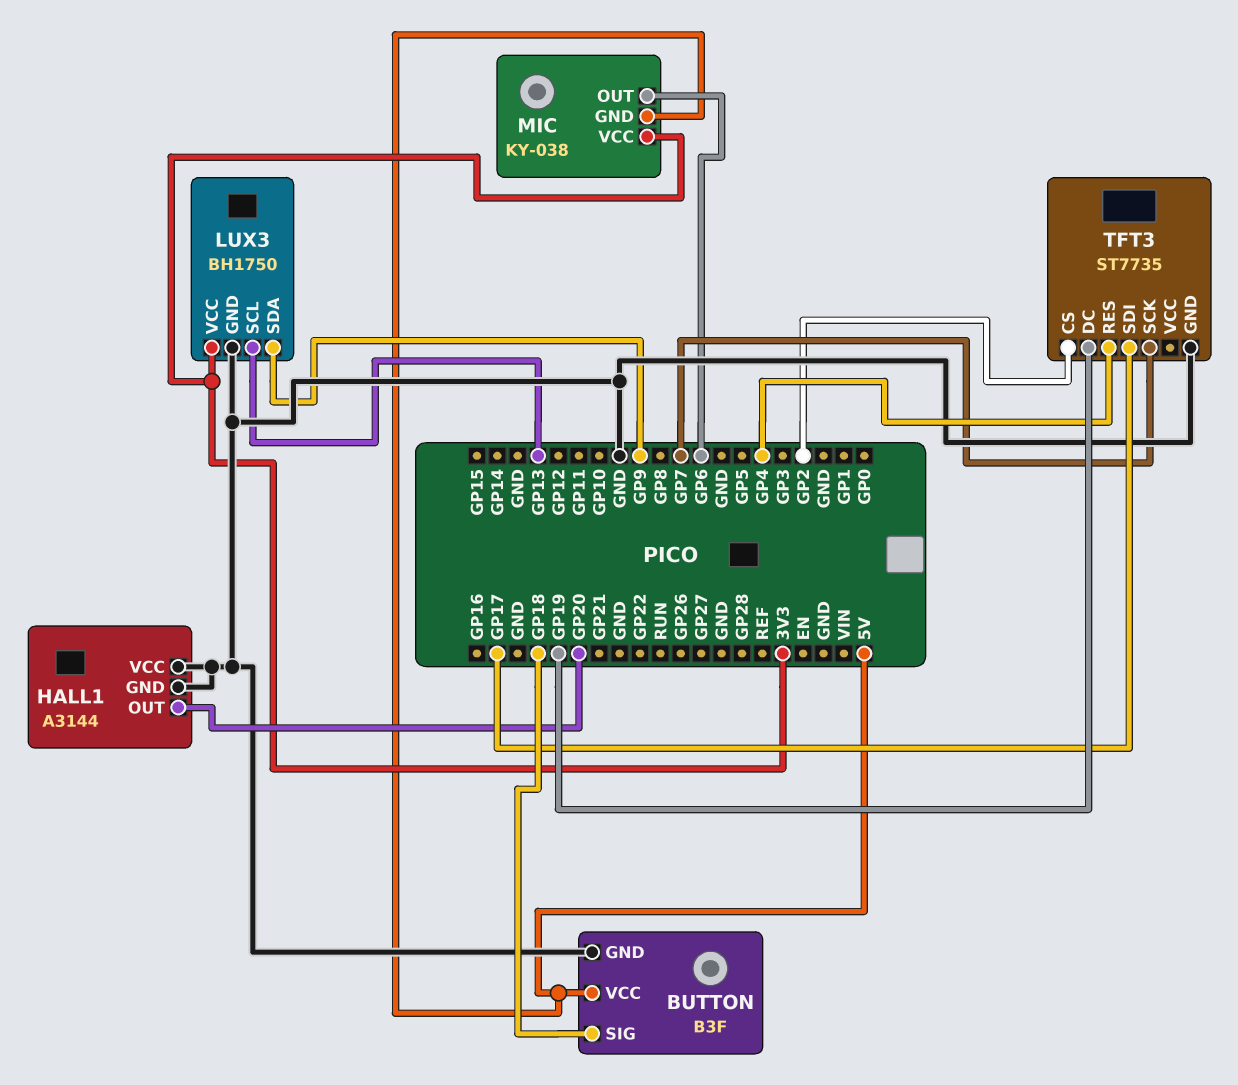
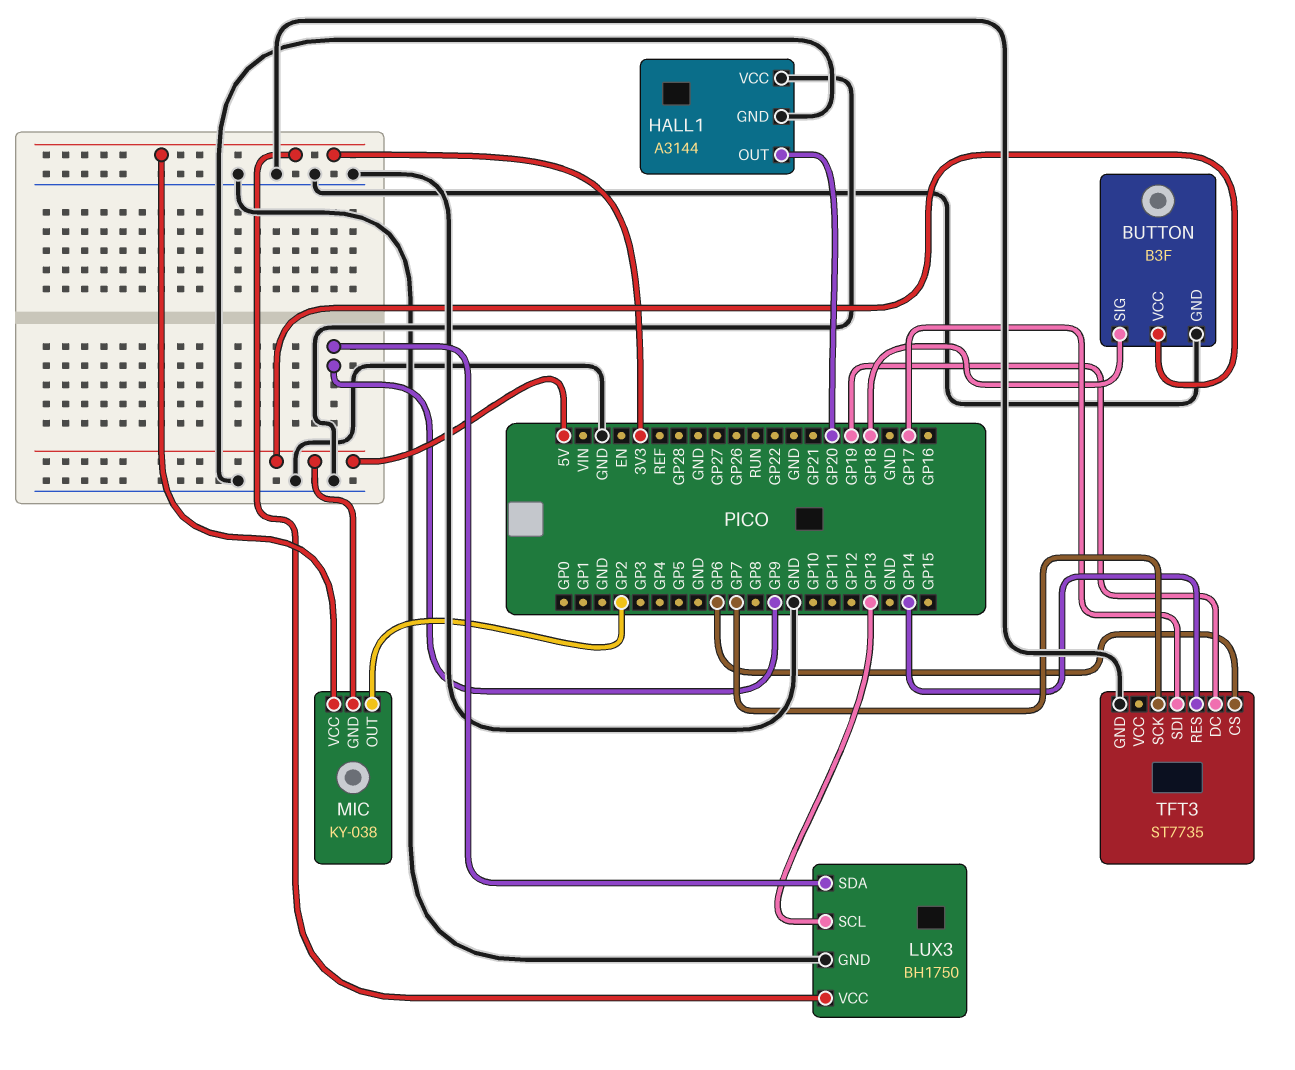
MIC pin OUT: GP6 -> GP2
TFT3 pin CS: GP2 -> GP6
TFT3 pin RES: GP4 -> GP14

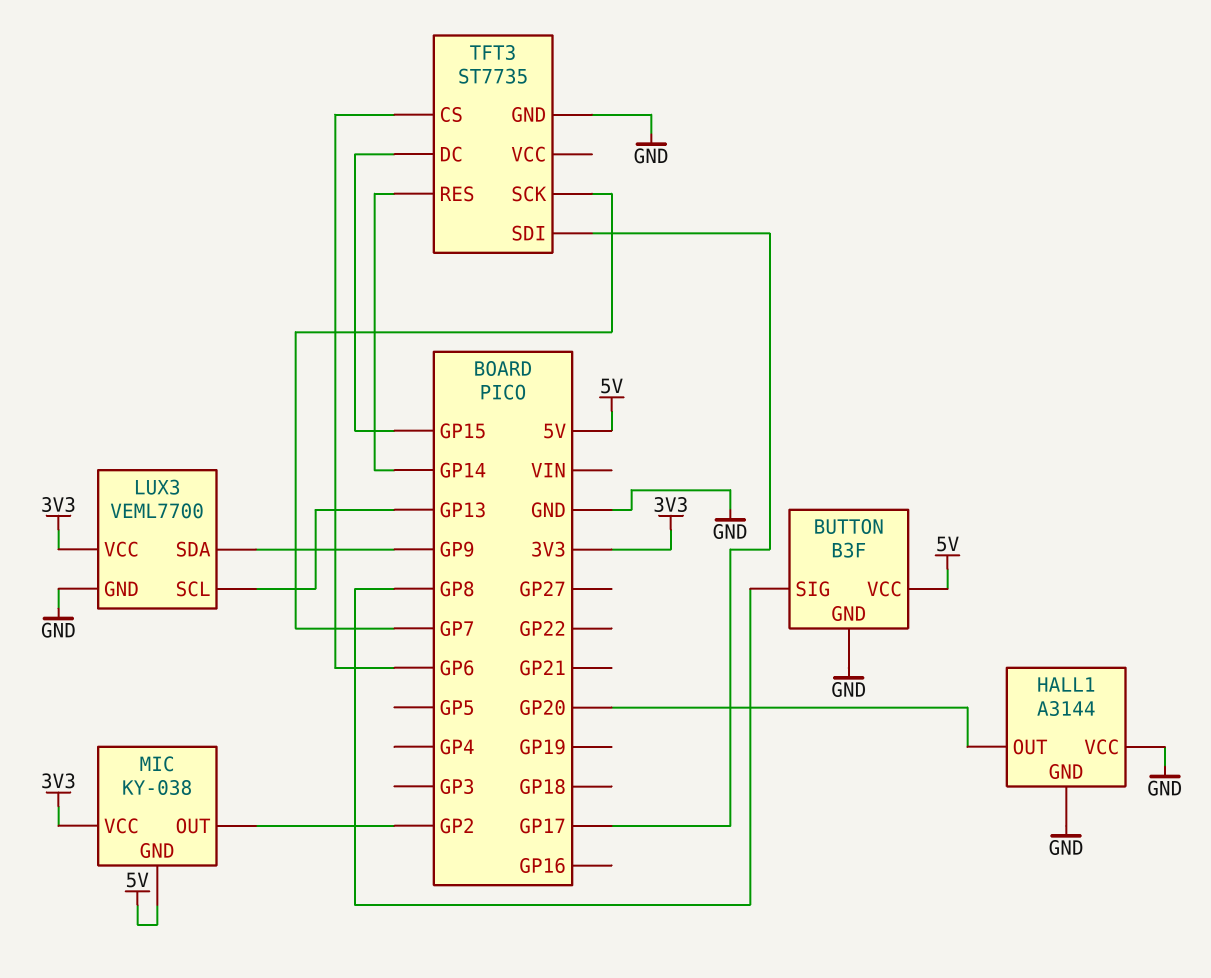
BUTTON pin SIG: GP18 -> GP8
LUX3: BH1750 -> VEML7700
TFT3 pin DC: GP19 -> GP15

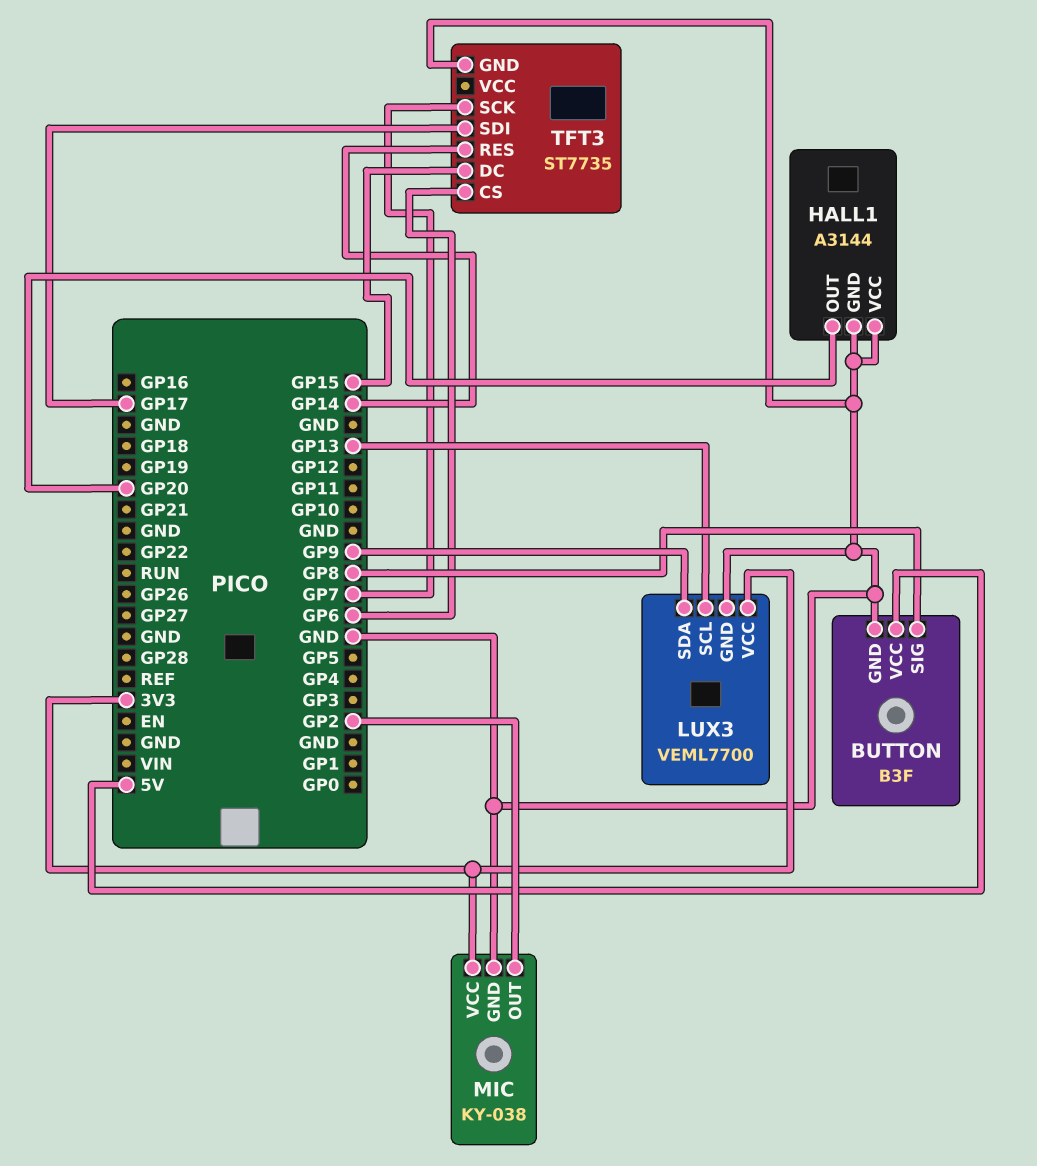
MIC pin GND: 5V -> GND

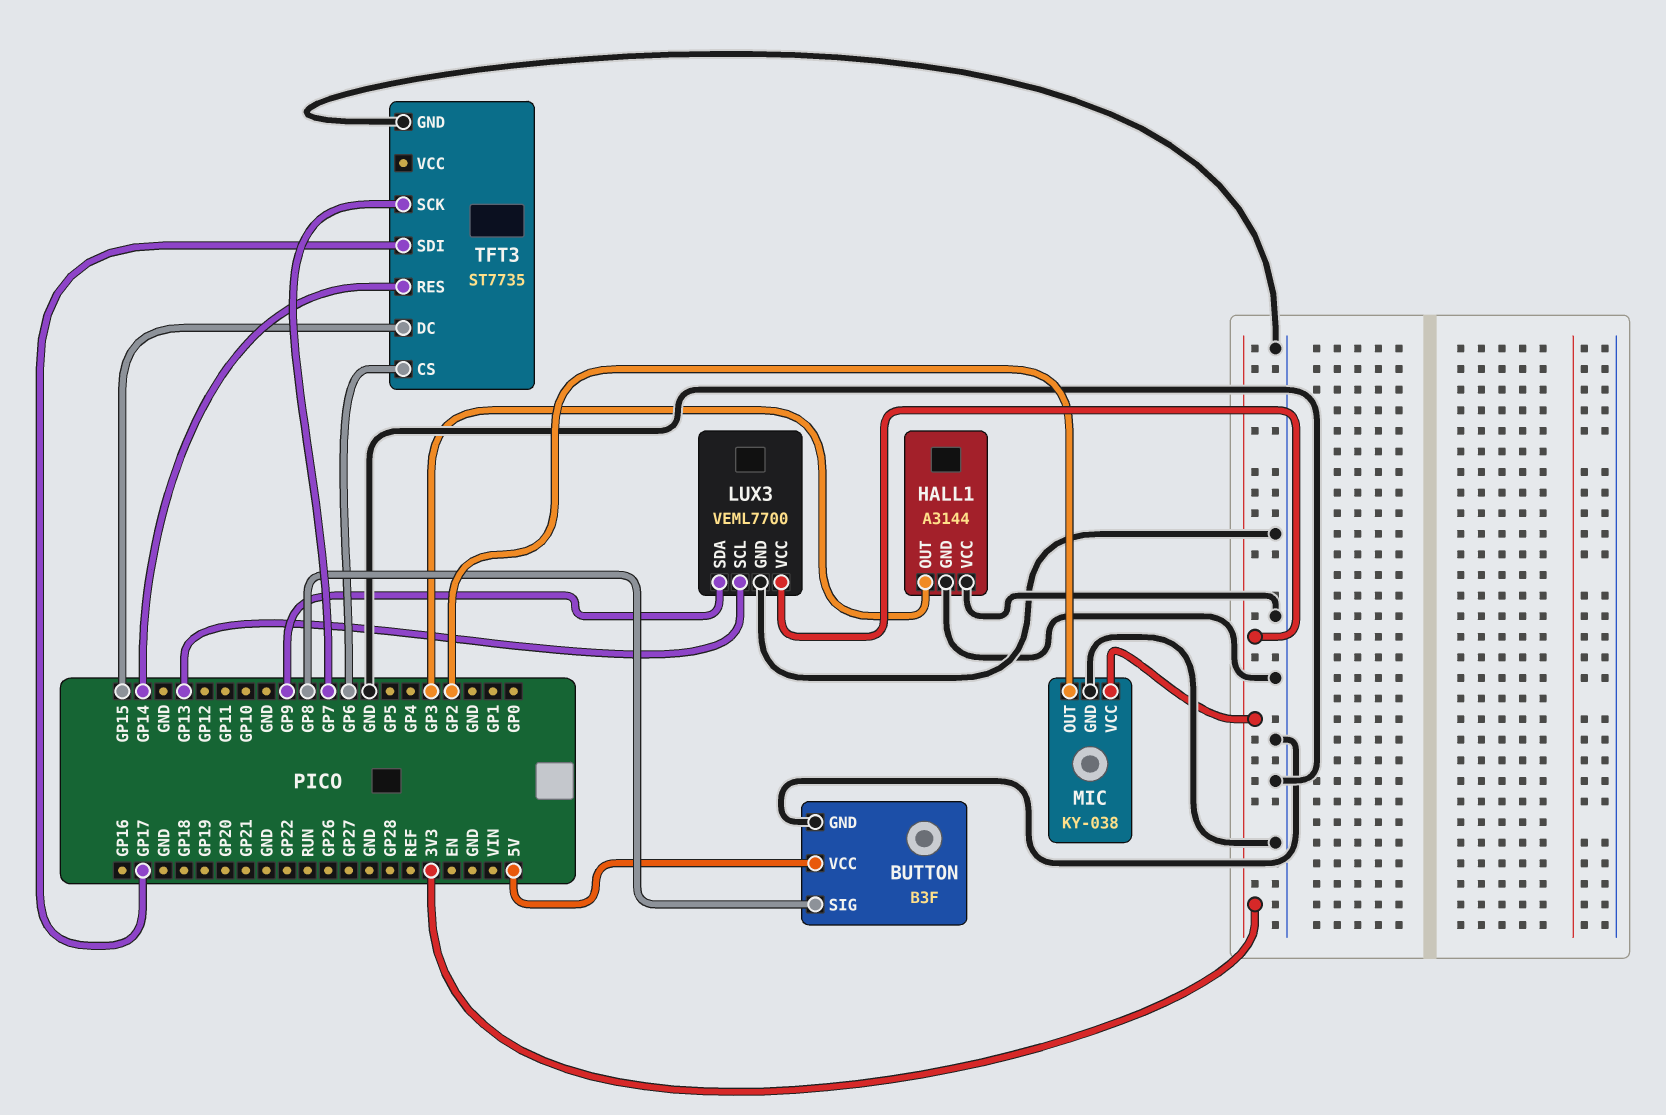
HALL1 pin OUT: GP20 -> GP3

